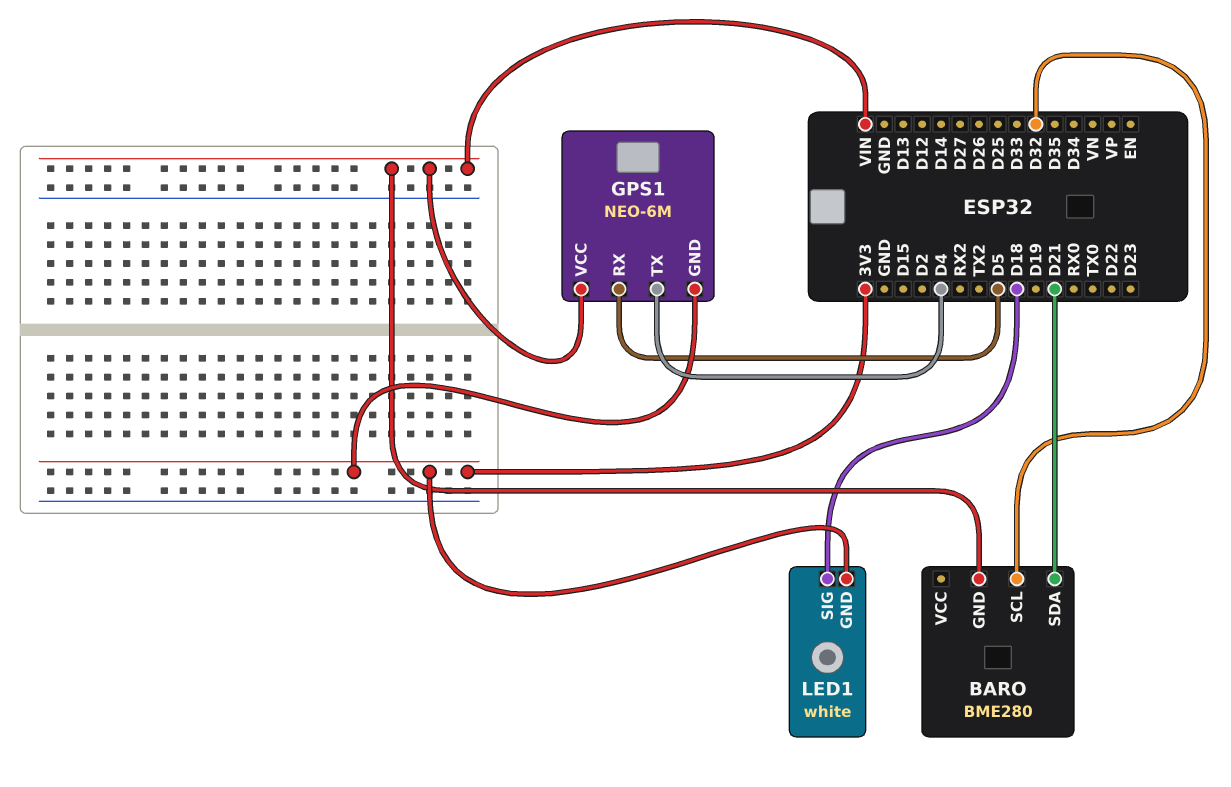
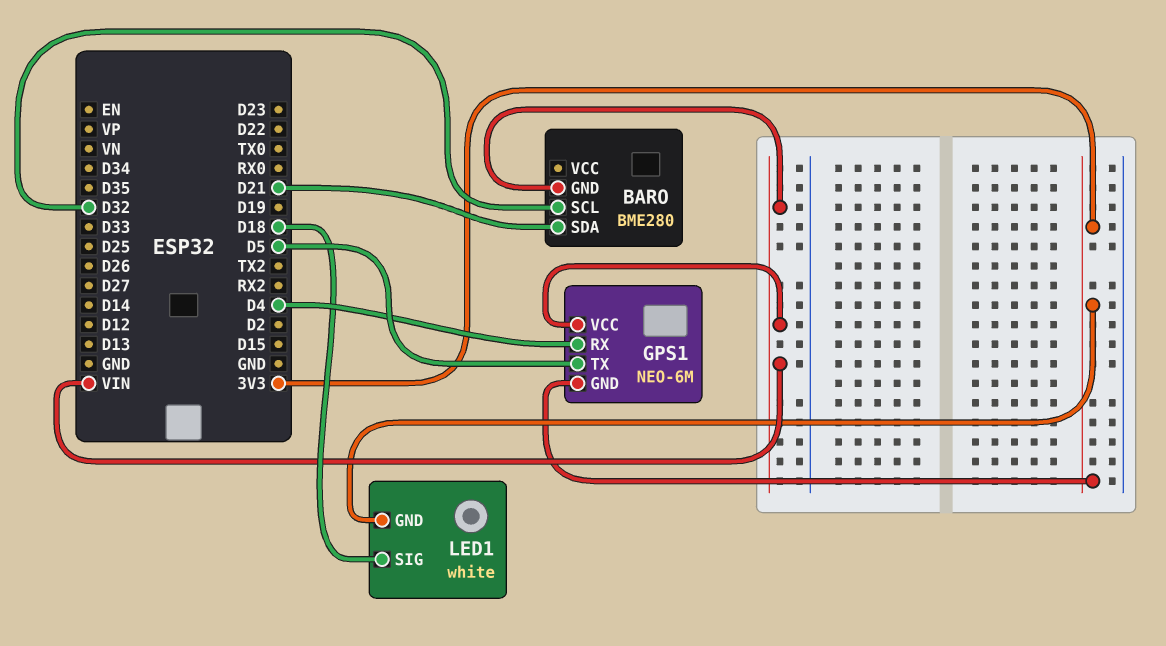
GPS1 pin RX: D5 -> D4
GPS1 pin TX: D4 -> D5

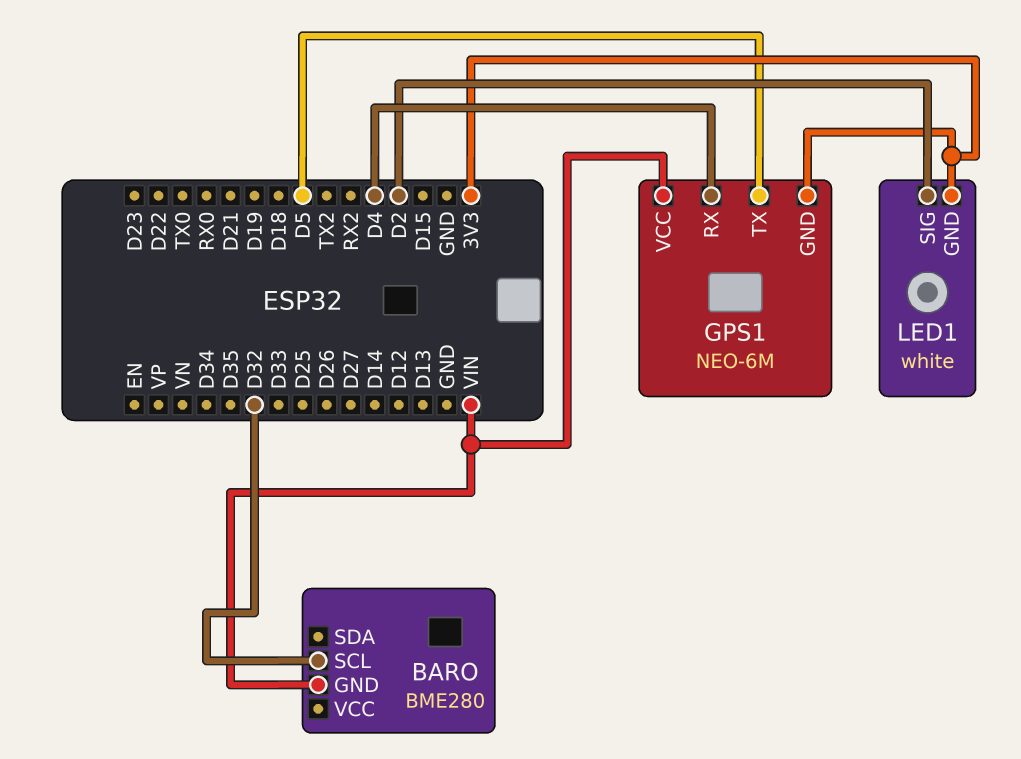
BARO pin SDA: D21 -> none
LED1 pin SIG: D18 -> D2

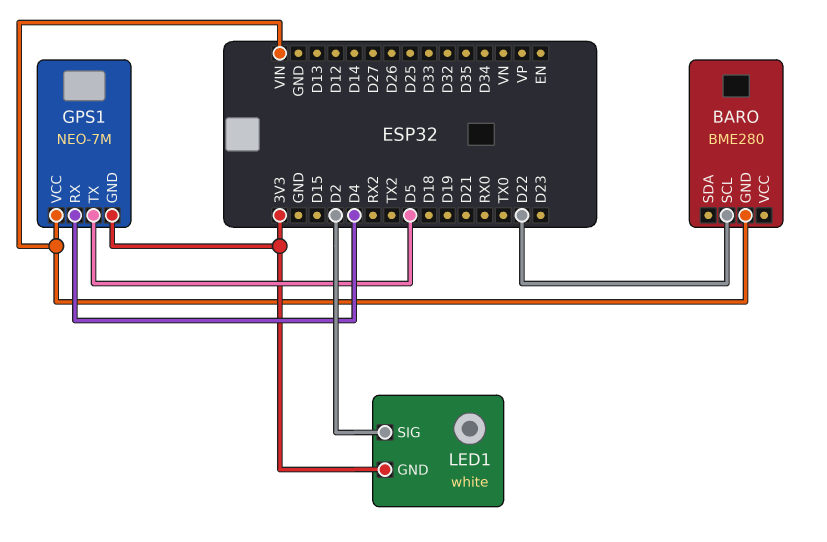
BARO pin SCL: D32 -> D22
GPS1: NEO-6M -> NEO-7M

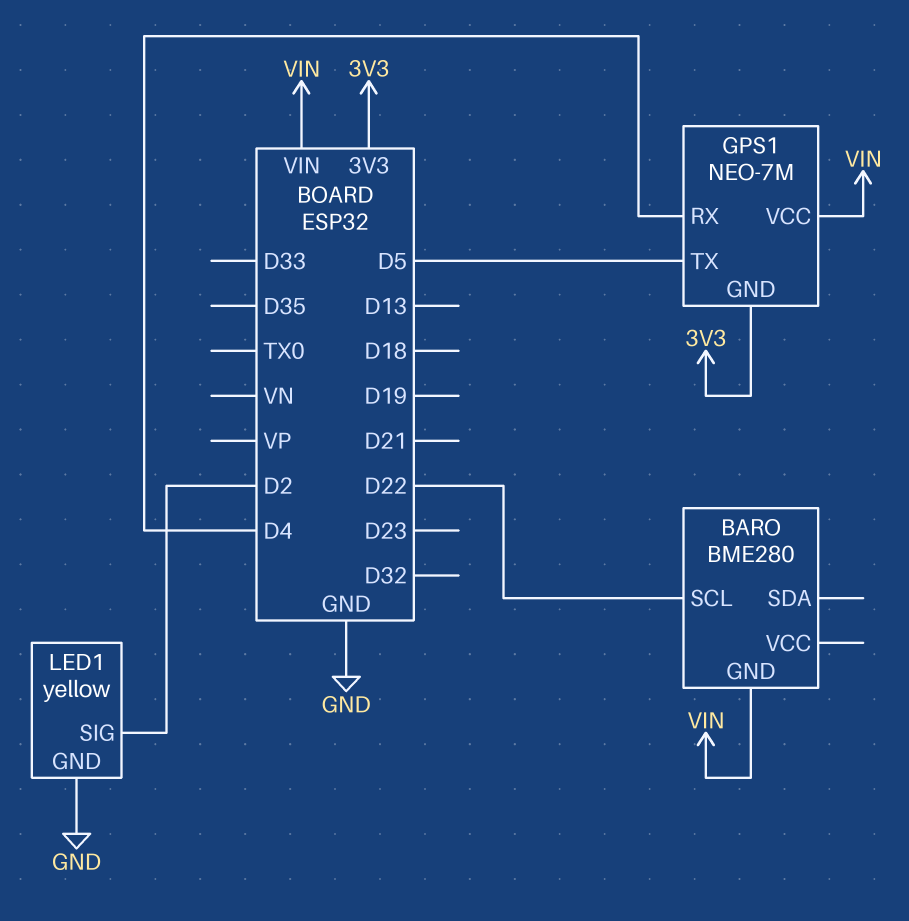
LED1: white -> yellow
LED1 pin GND: 3V3 -> GND

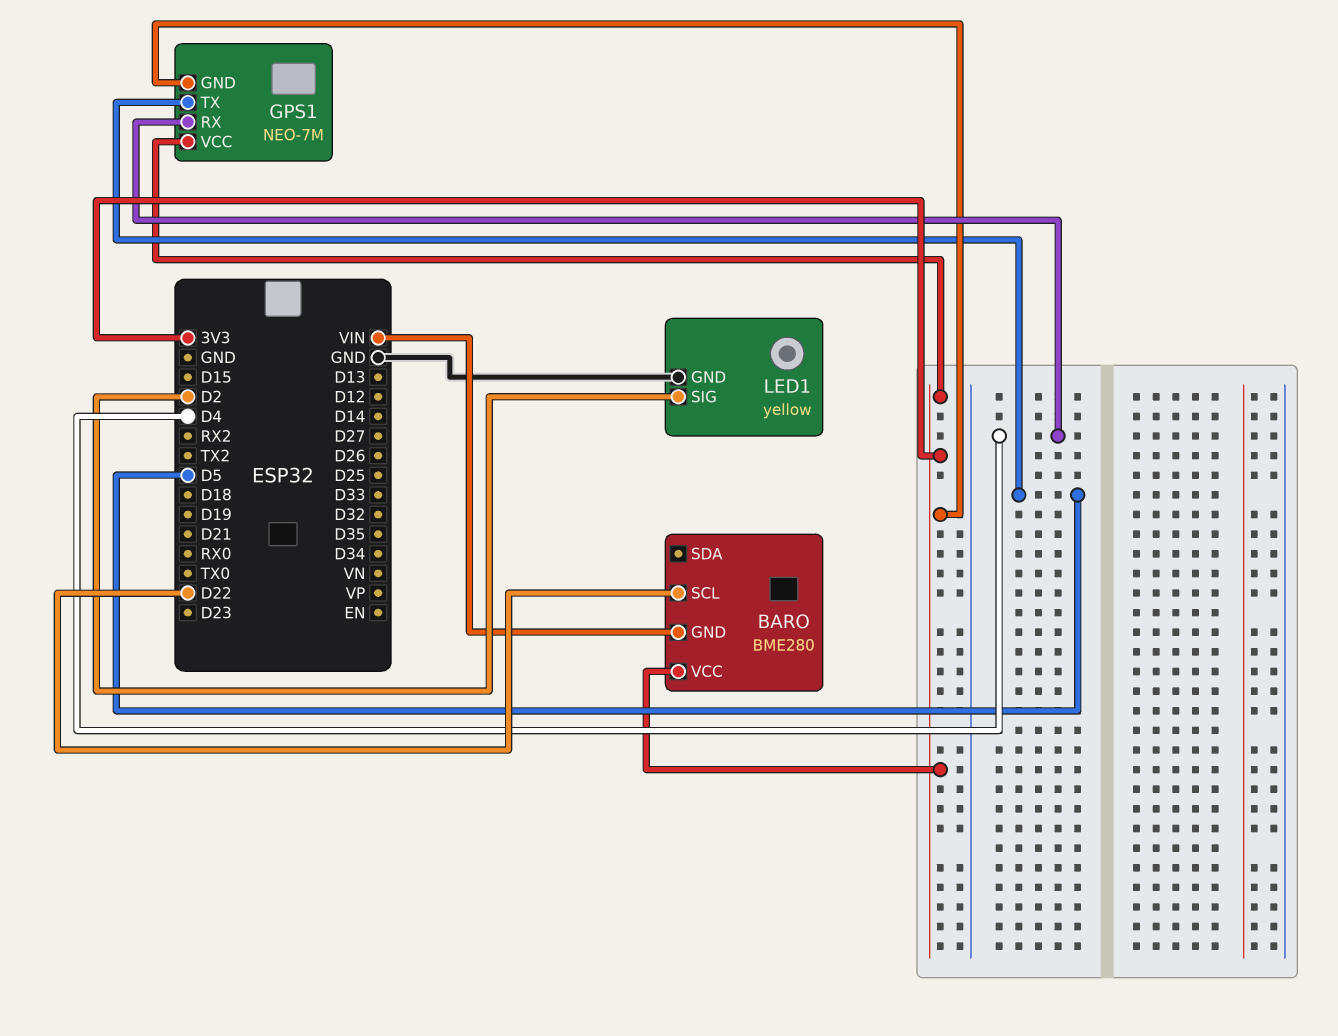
BARO pin VCC: none -> 3V3
GPS1 pin VCC: VIN -> 3V3

